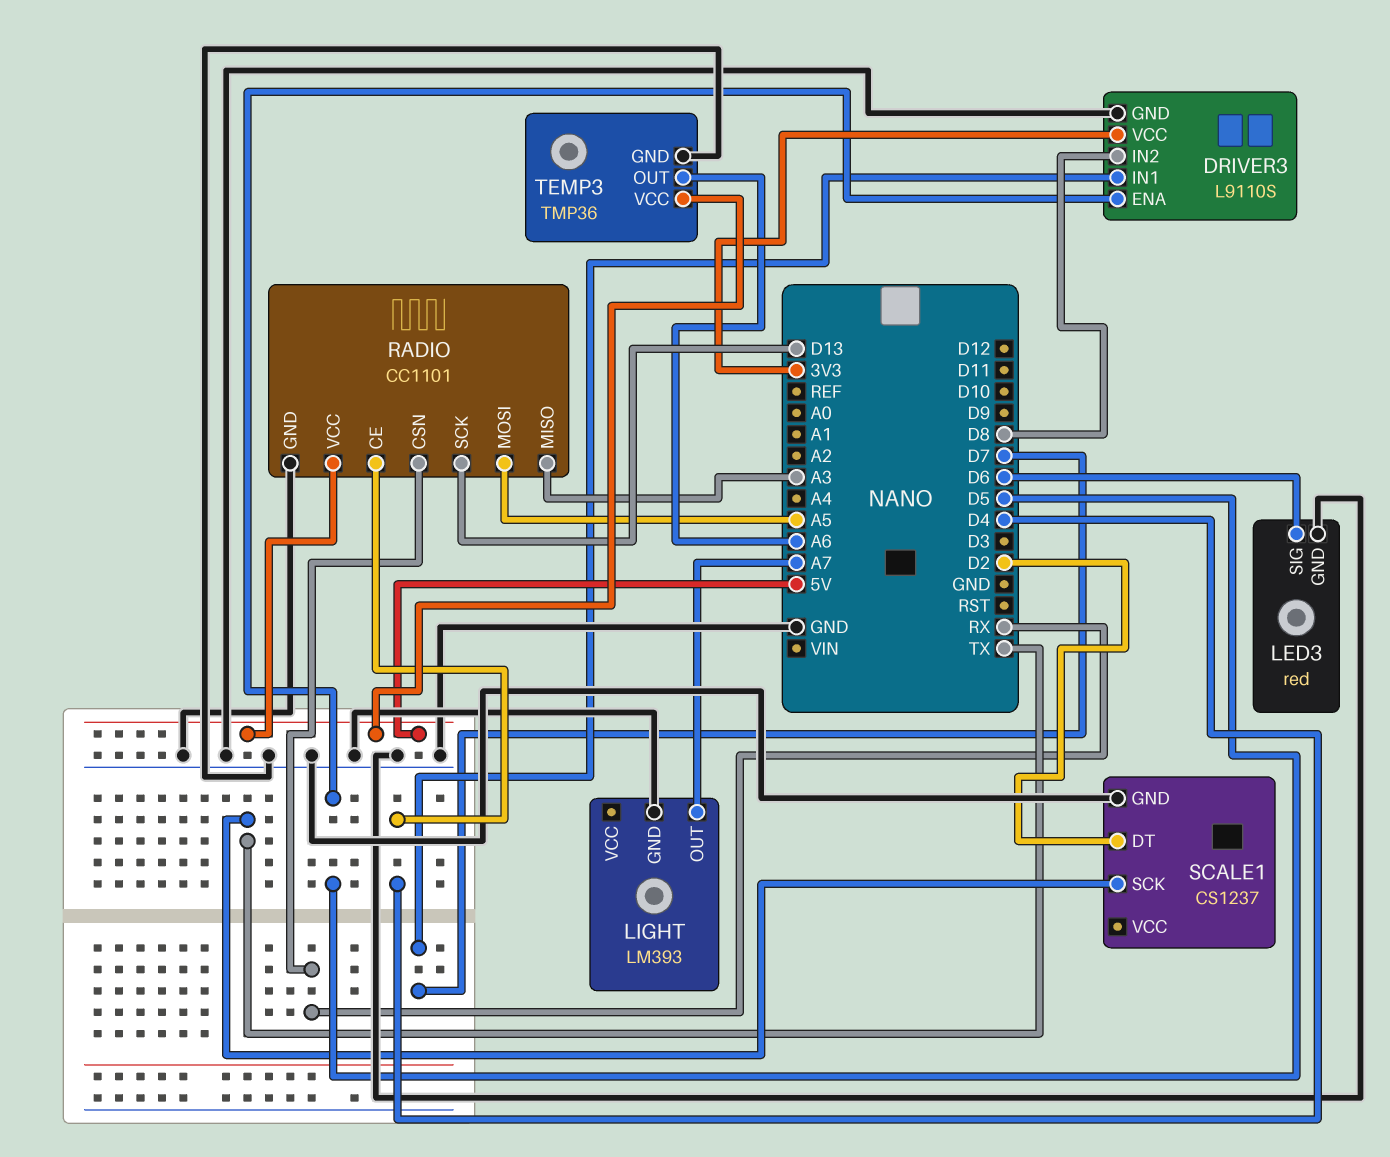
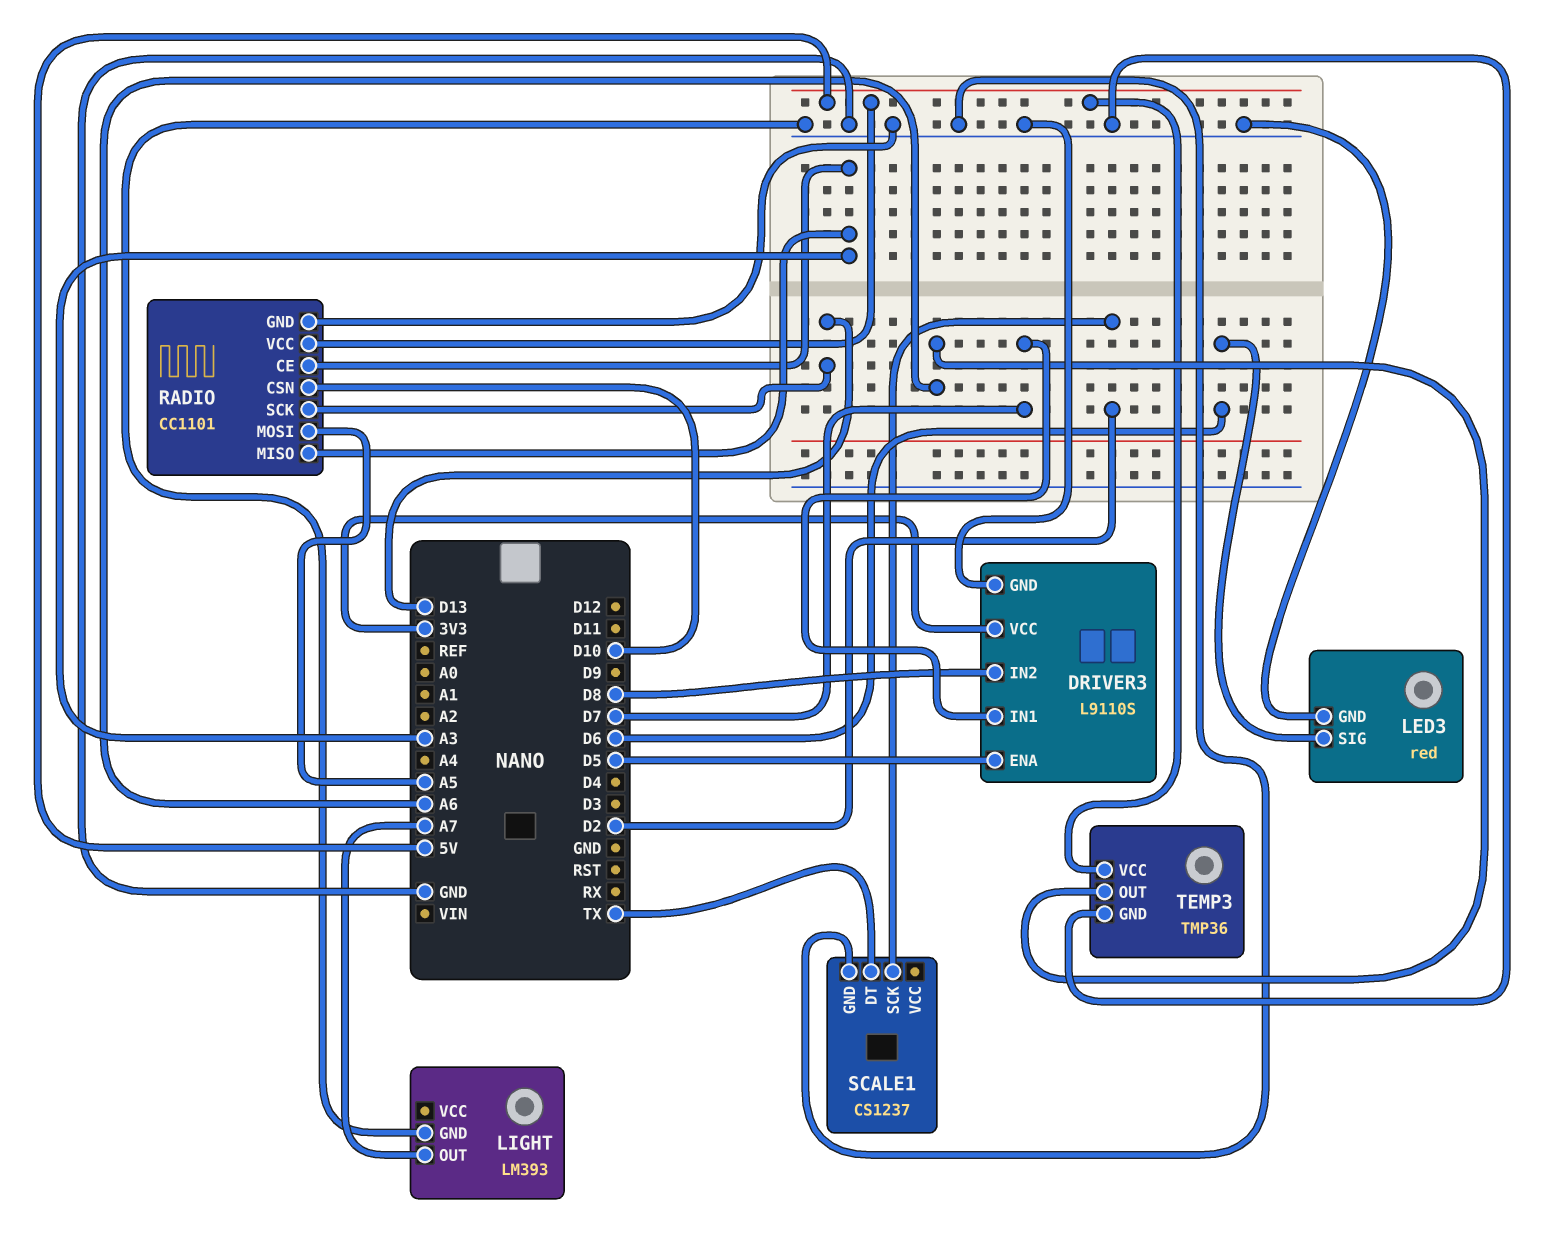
RADIO pin CE: D4 -> A3
RADIO pin CSN: RX -> D10
SCALE1 pin DT: D2 -> TX
SCALE1 pin SCK: TX -> D2

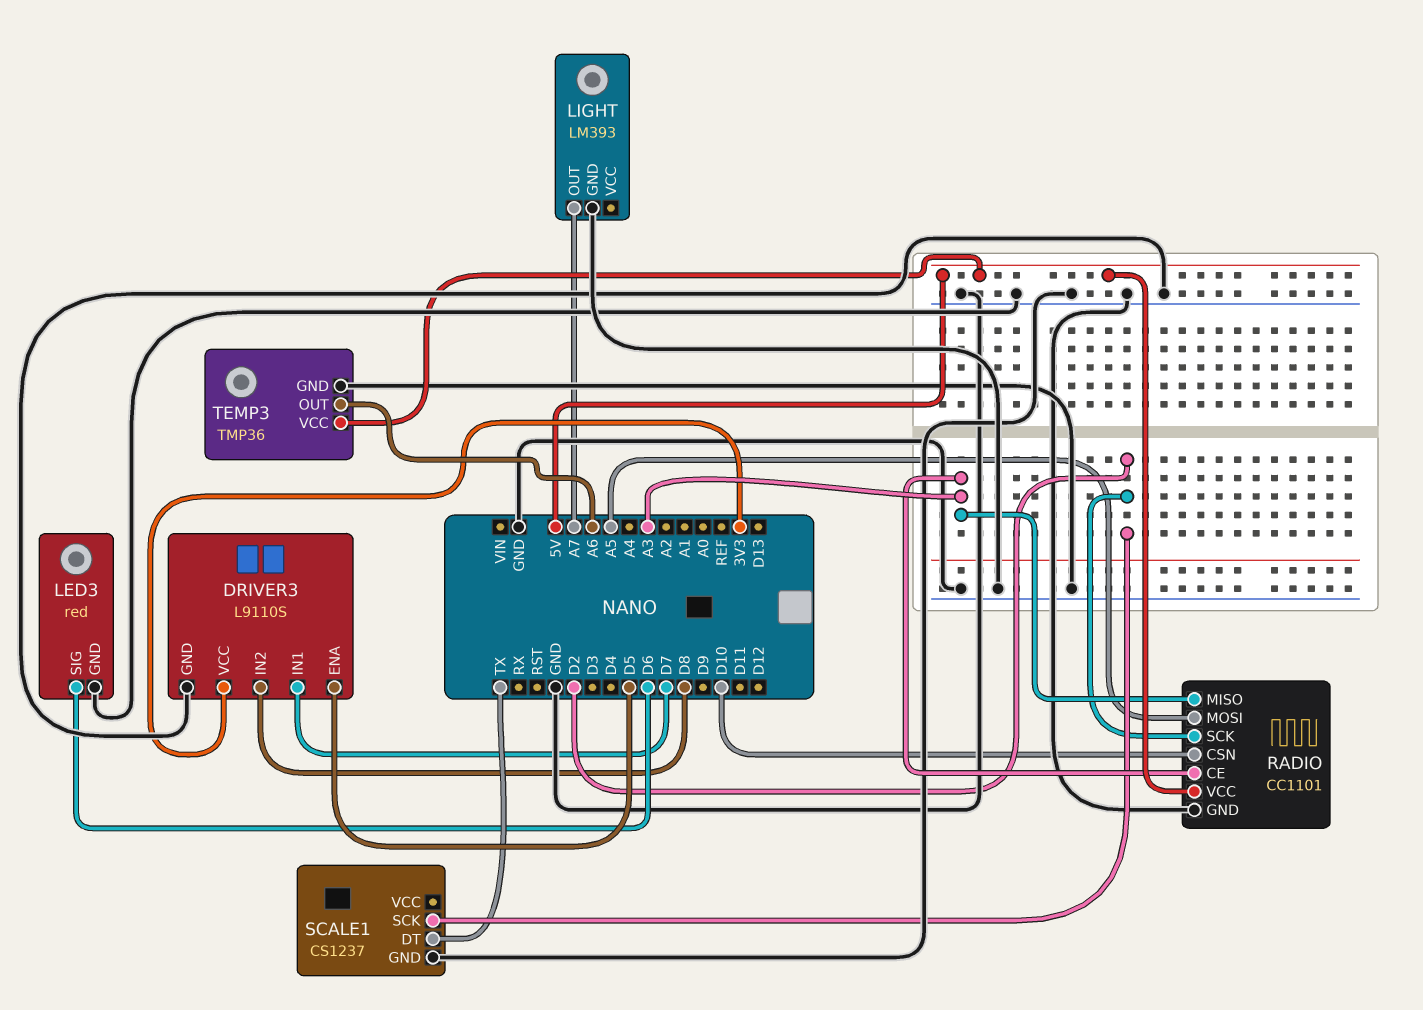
RADIO pin SCK: D13 -> D2

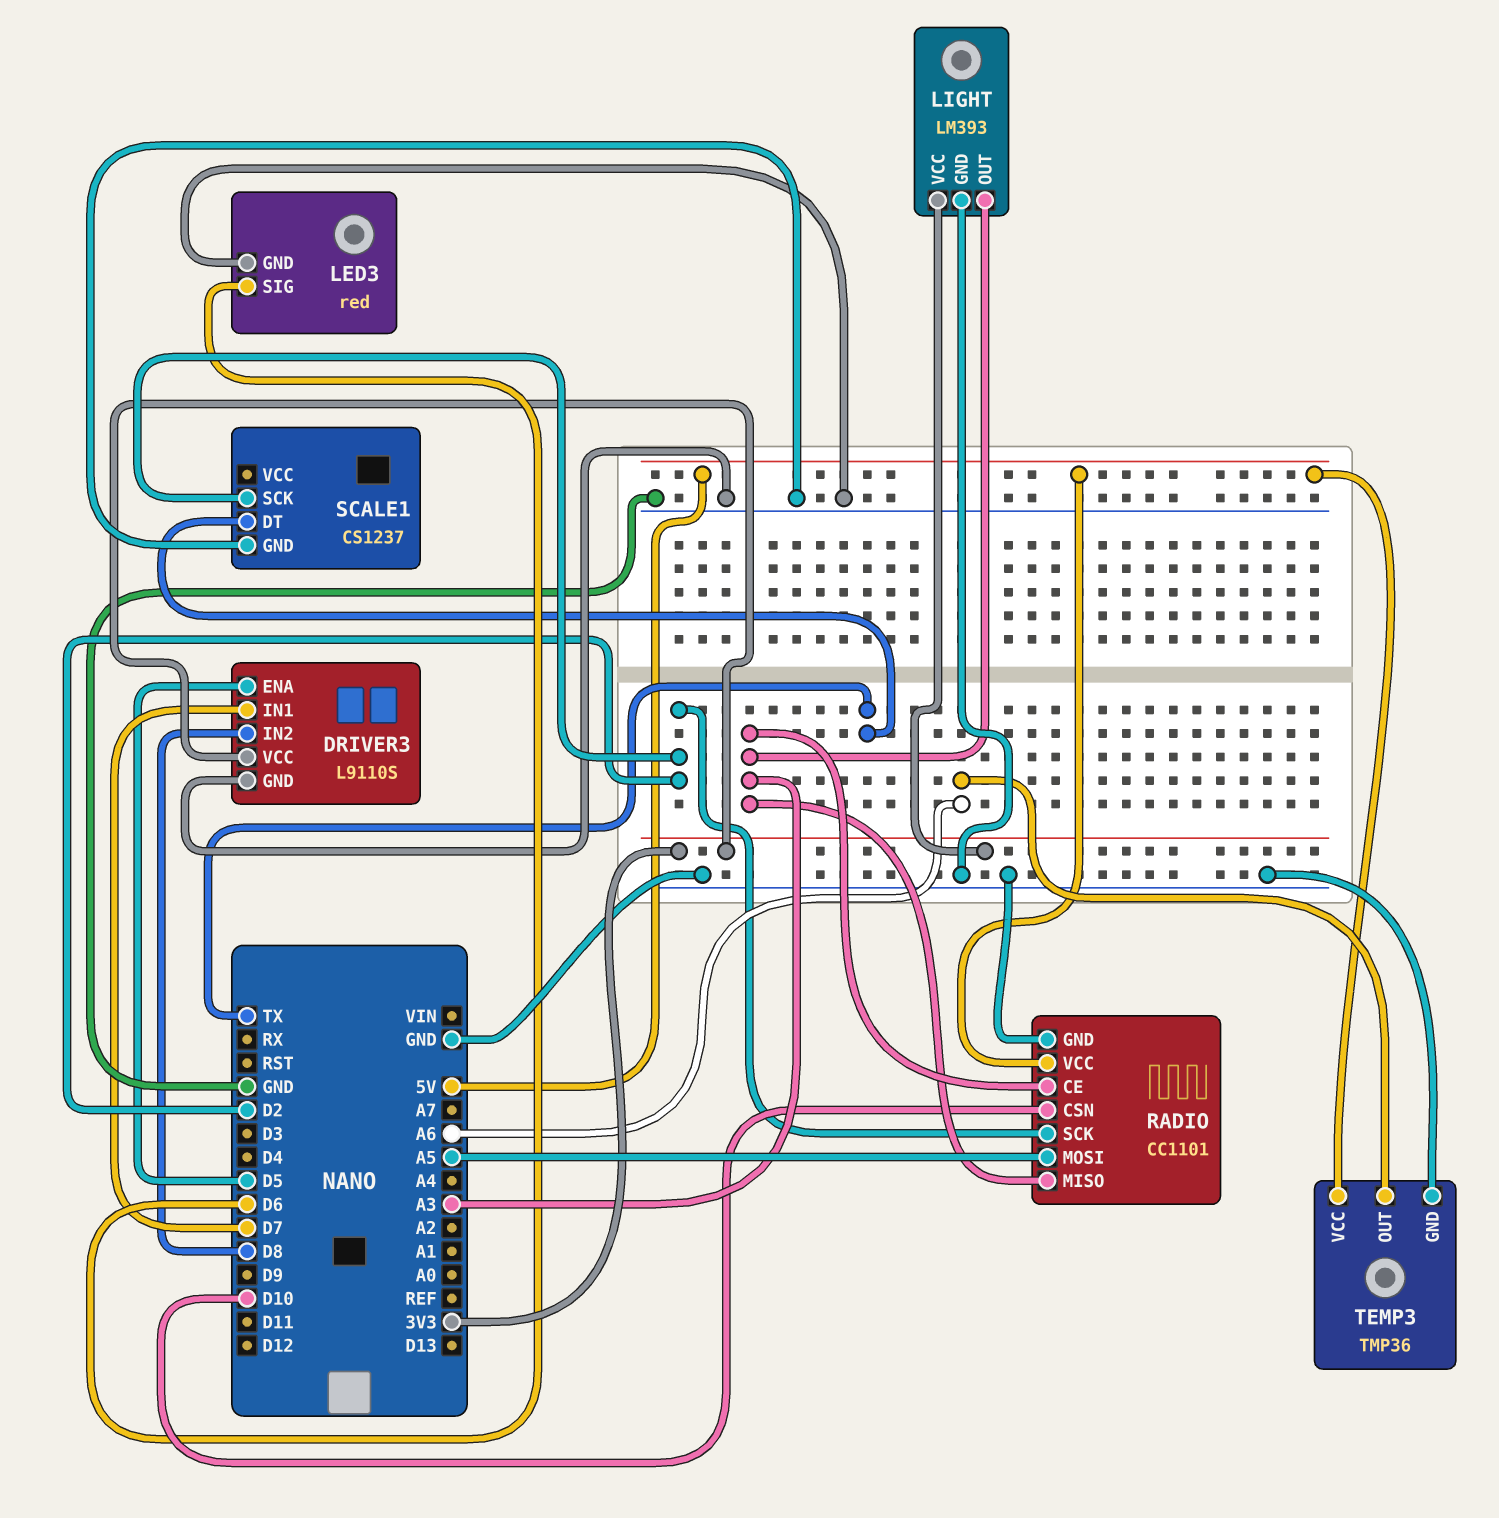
LIGHT pin OUT: A7 -> A3
LIGHT pin VCC: none -> 3V3

